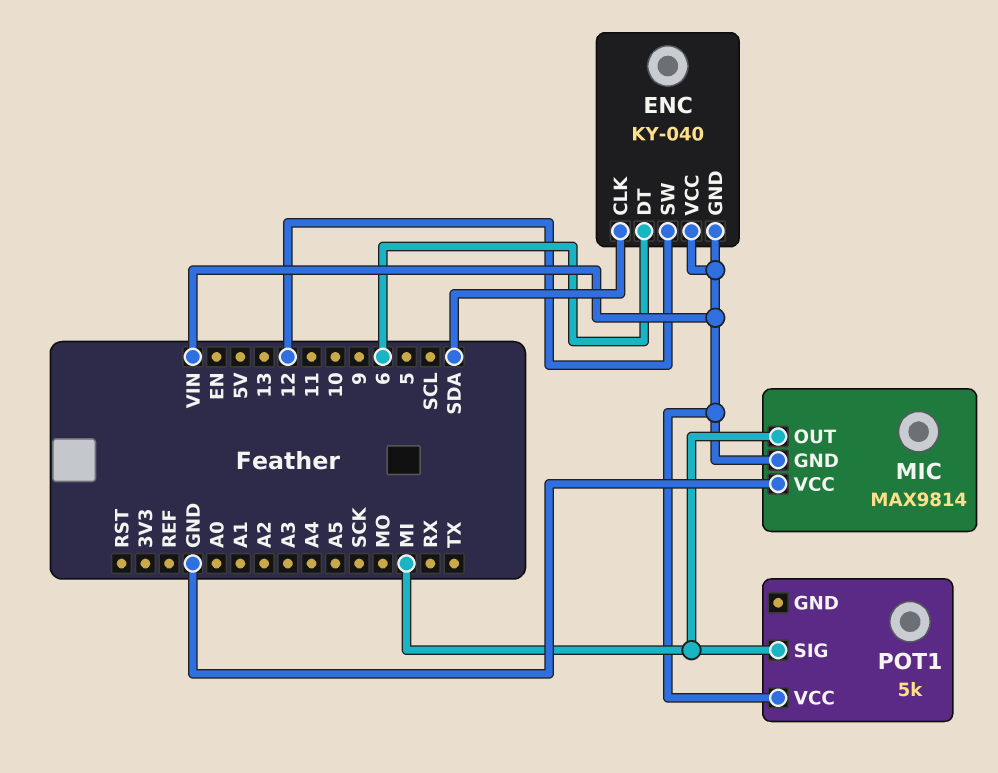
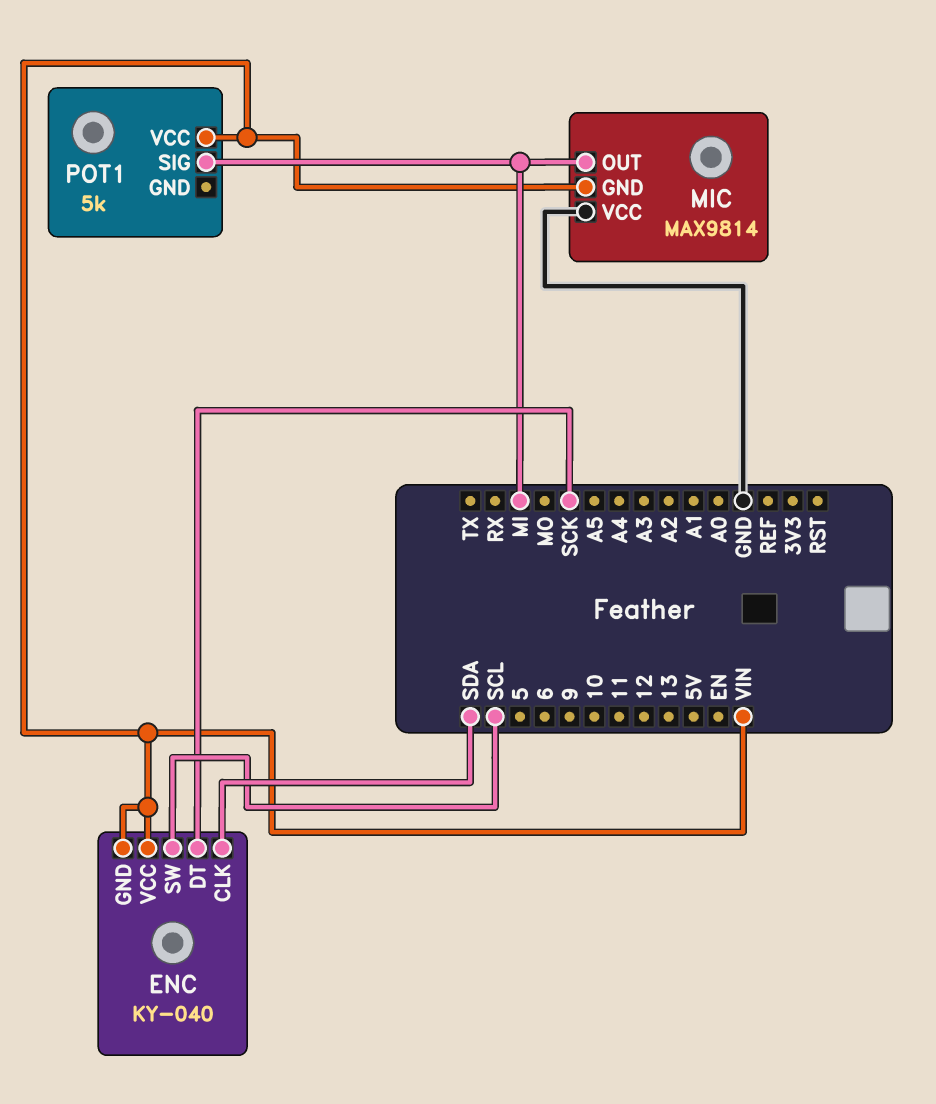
ENC pin DT: 6 -> SCK
ENC pin SW: 12 -> SCL

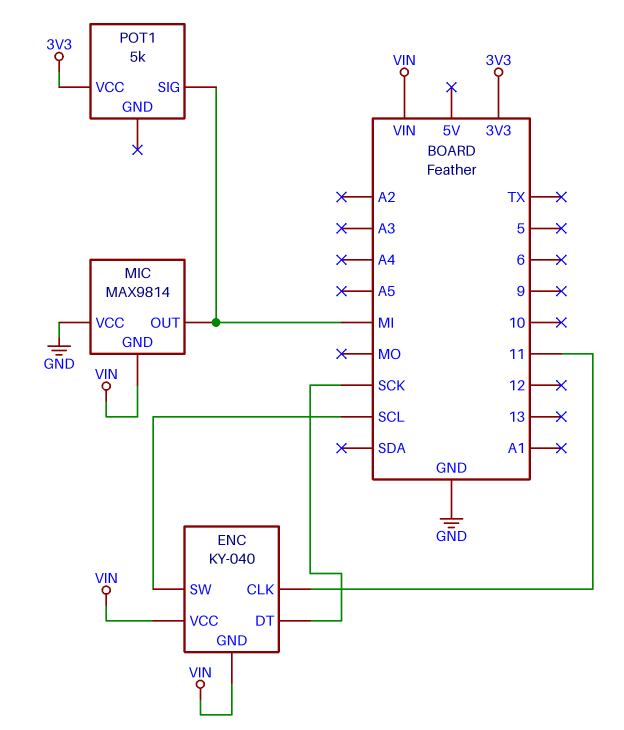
ENC pin CLK: SDA -> 11
POT1 pin VCC: VIN -> 3V3

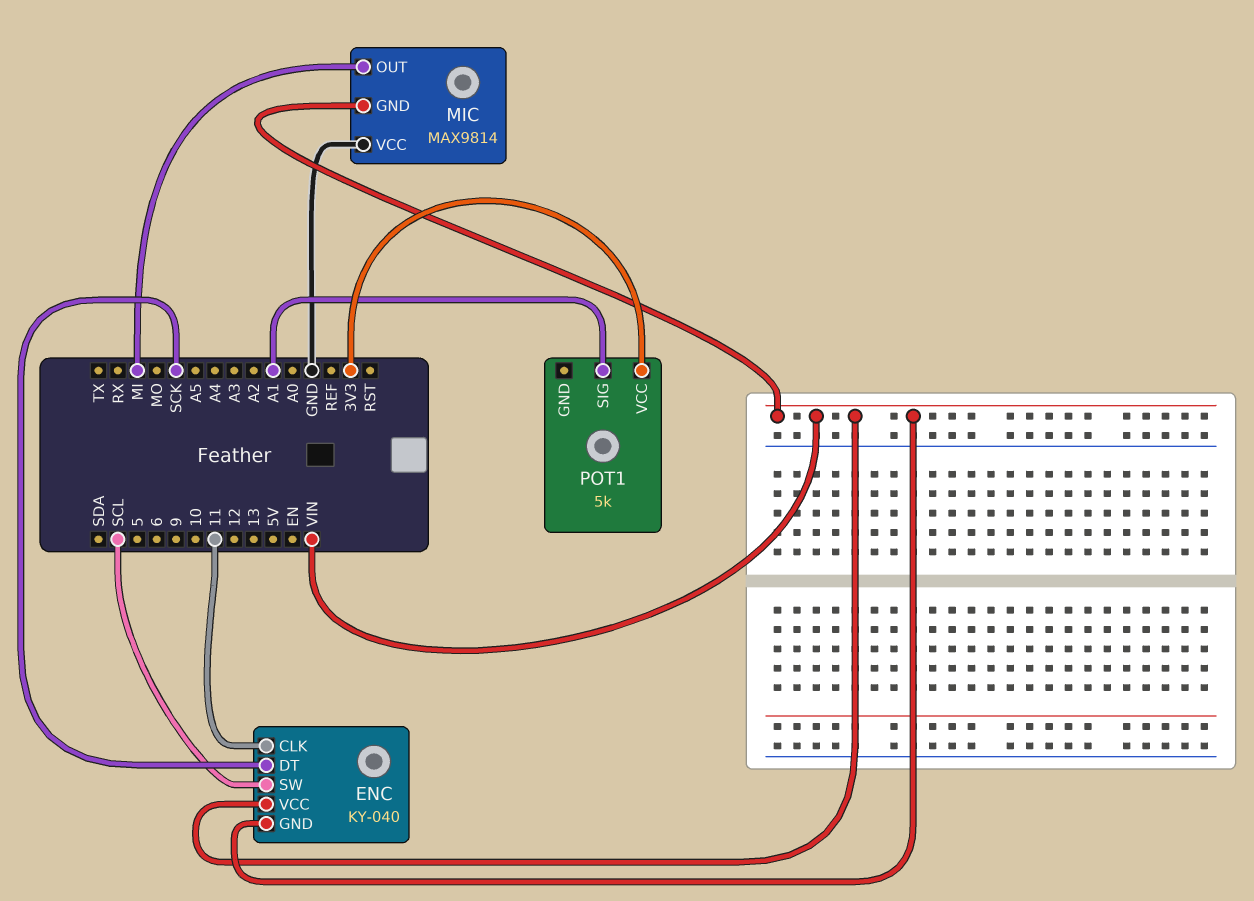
POT1 pin SIG: MI -> A1

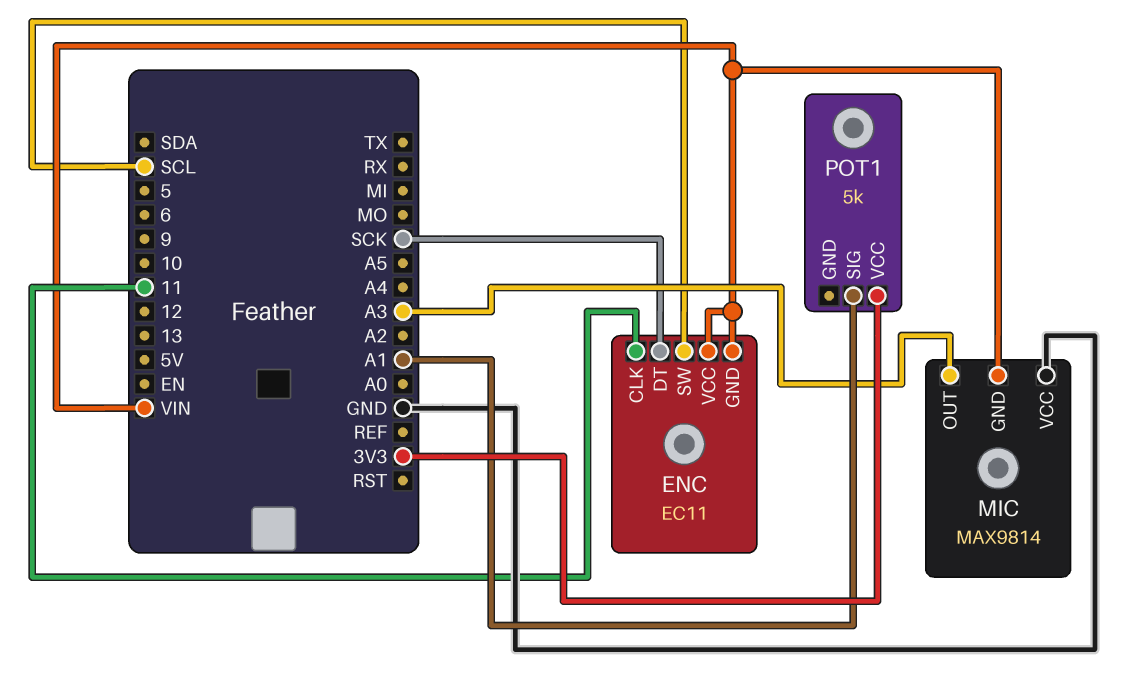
ENC: KY-040 -> EC11
MIC pin OUT: MI -> A3

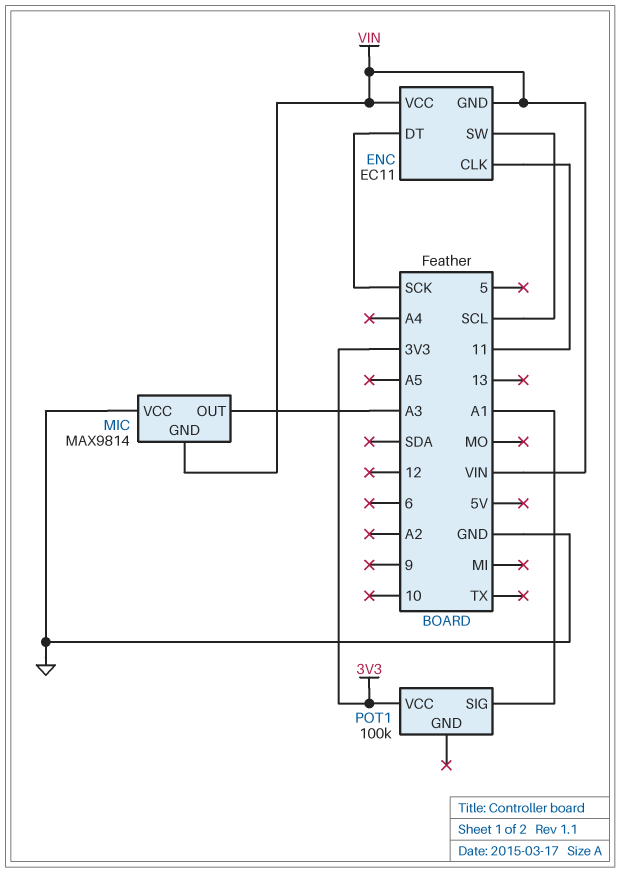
POT1: 5k -> 100k

